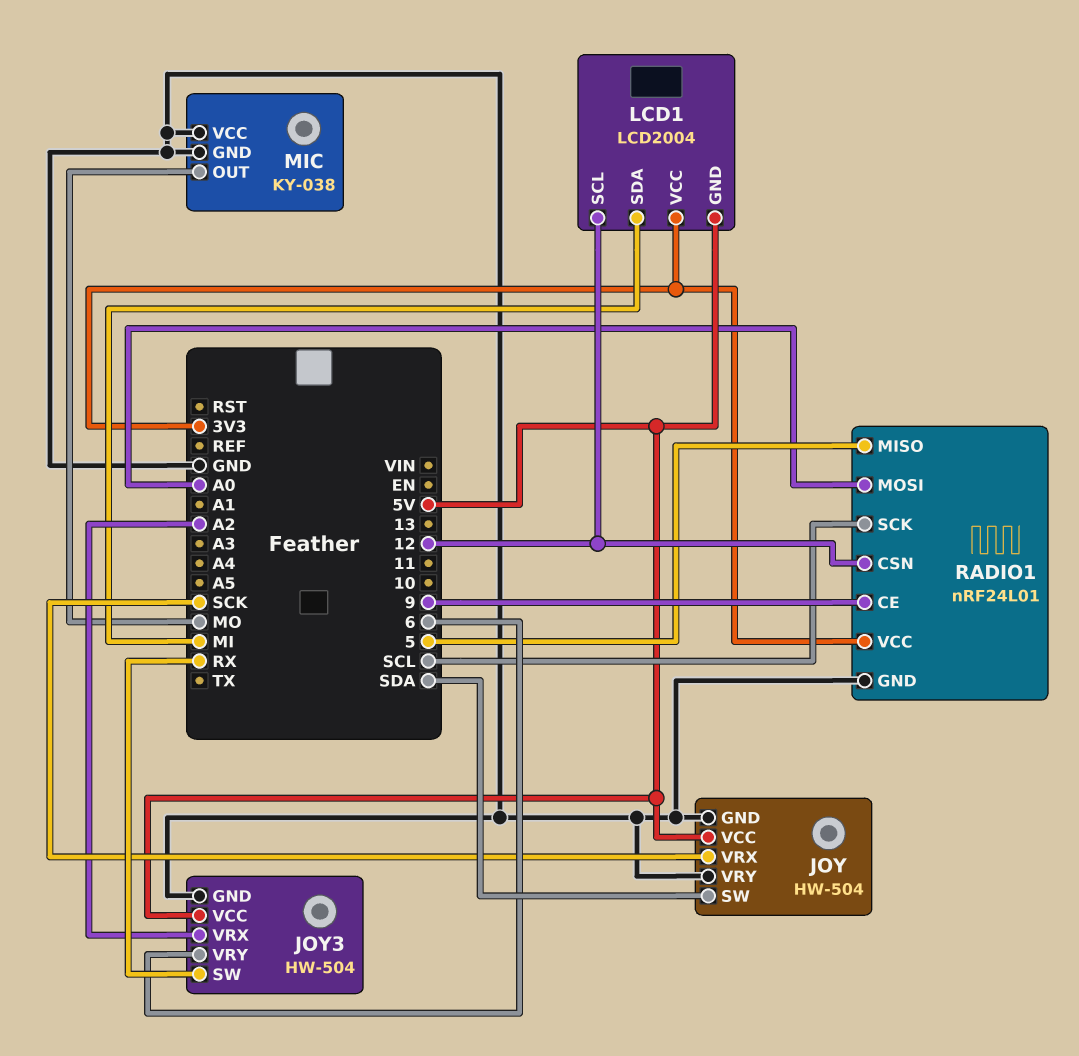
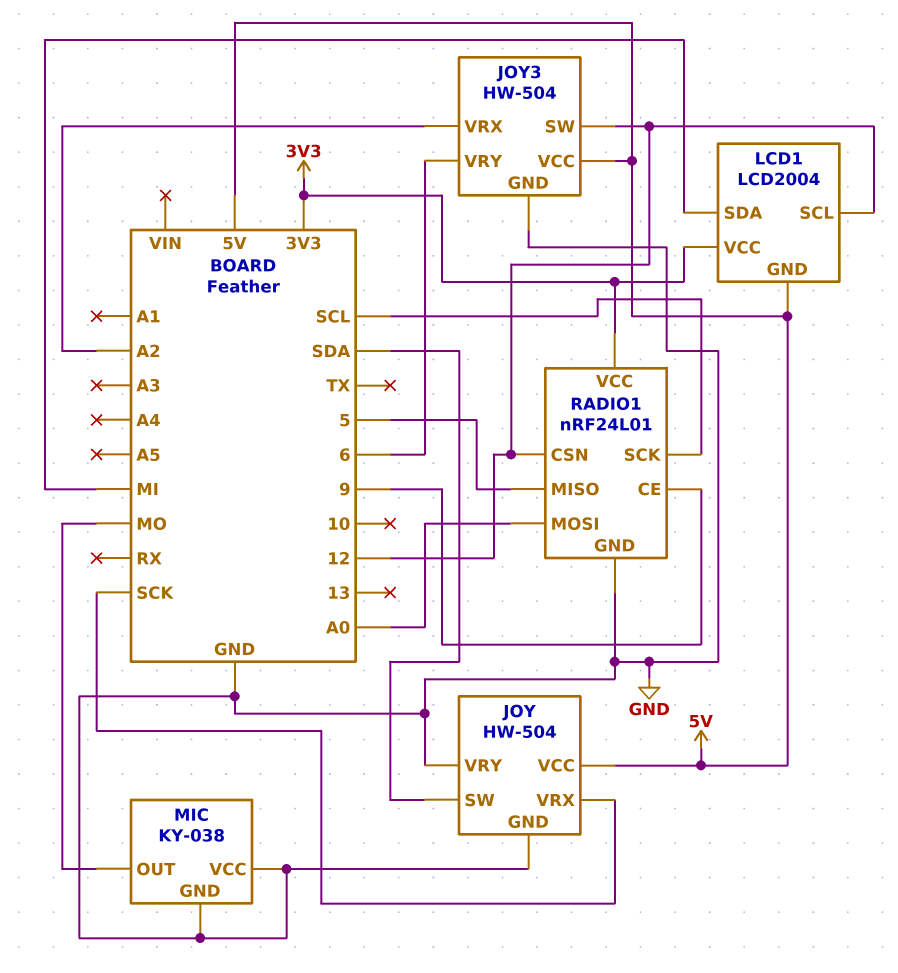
JOY3 pin SW: RX -> 12

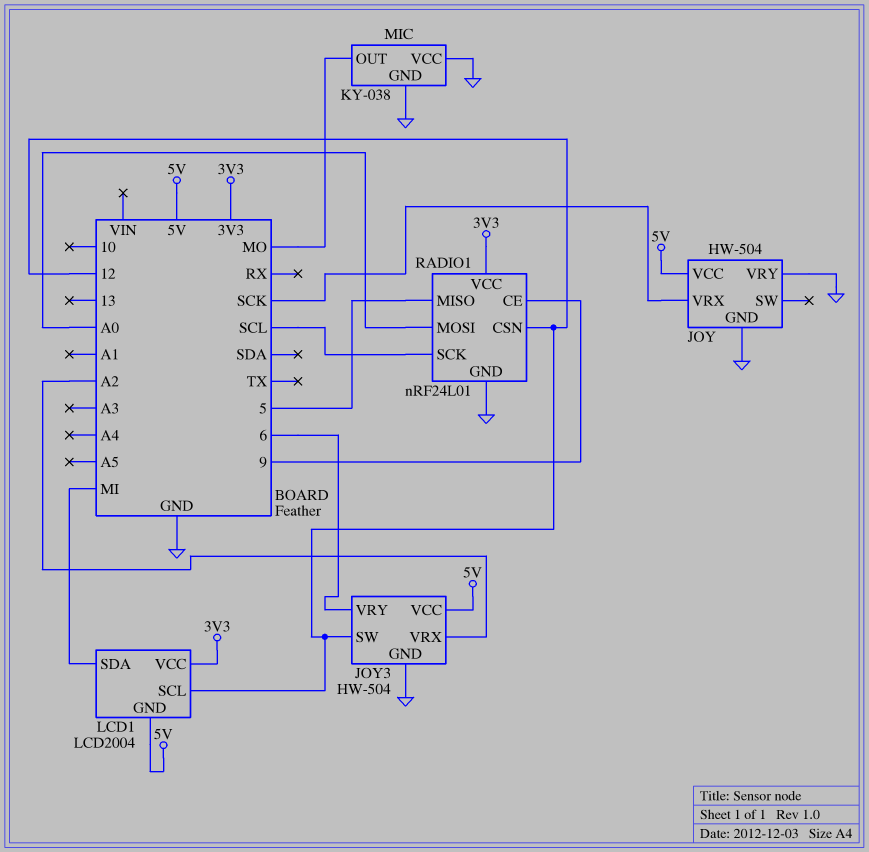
JOY pin SW: SDA -> none

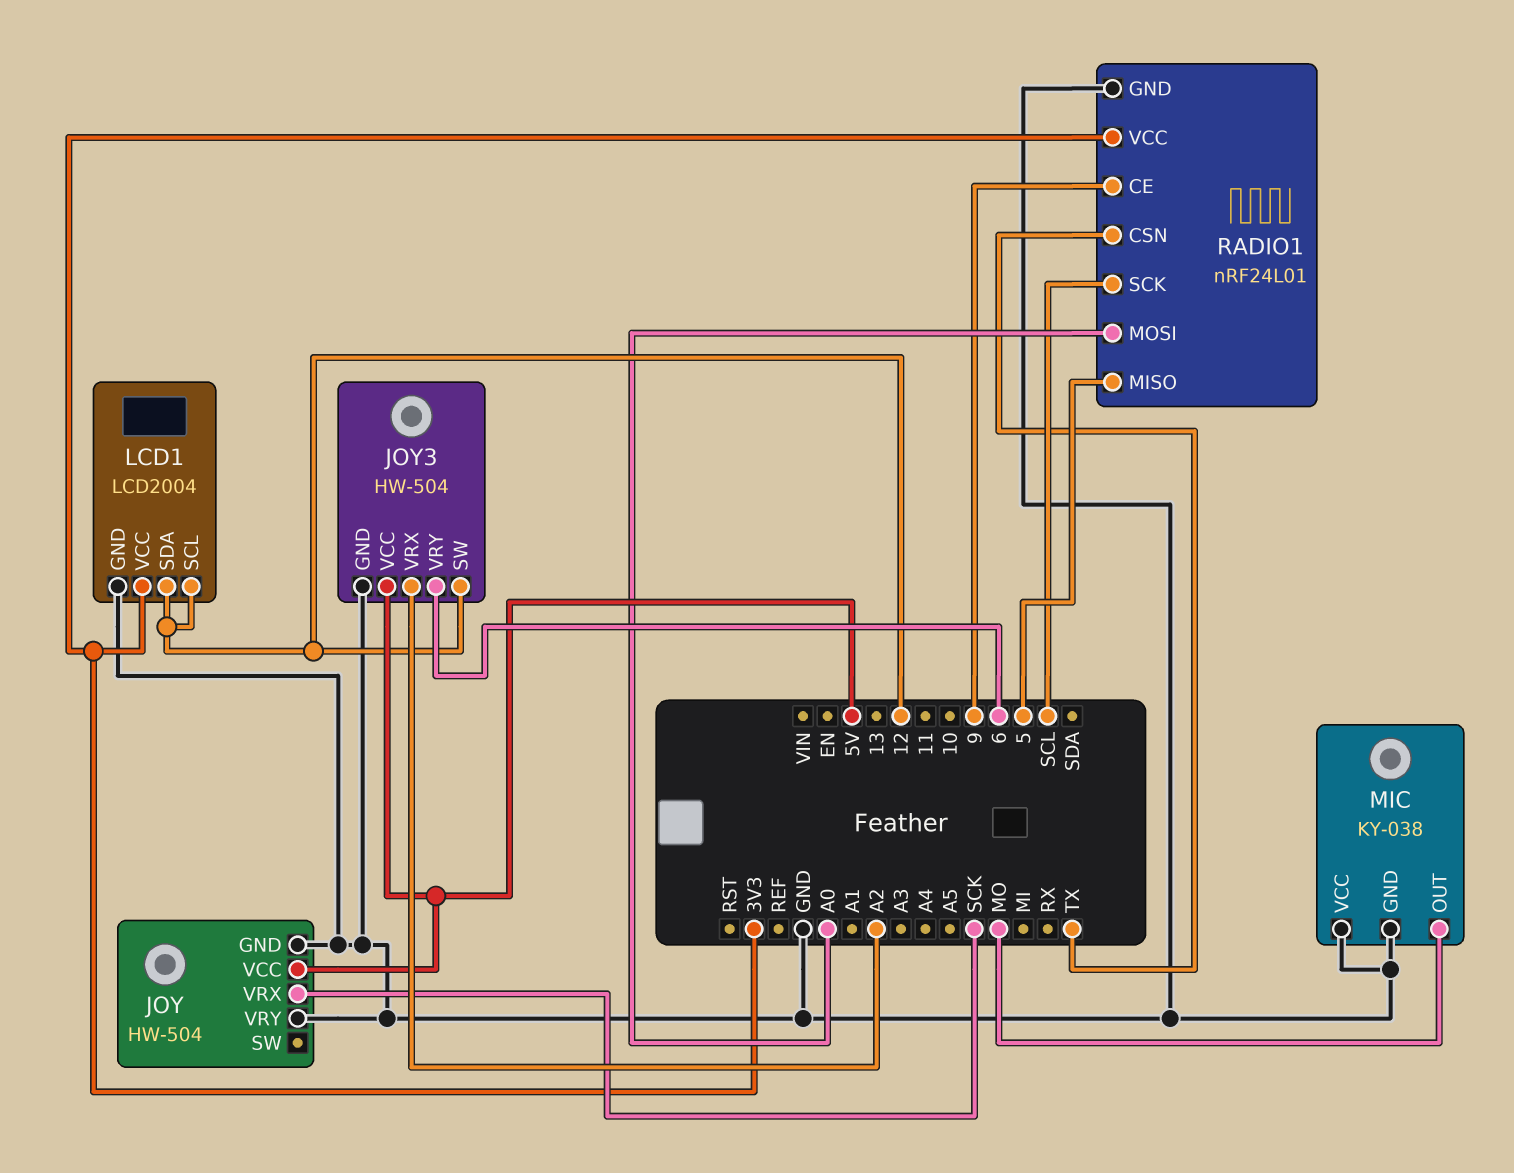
LCD1 pin GND: 5V -> GND
LCD1 pin SDA: MI -> 12
RADIO1 pin CSN: 12 -> TX

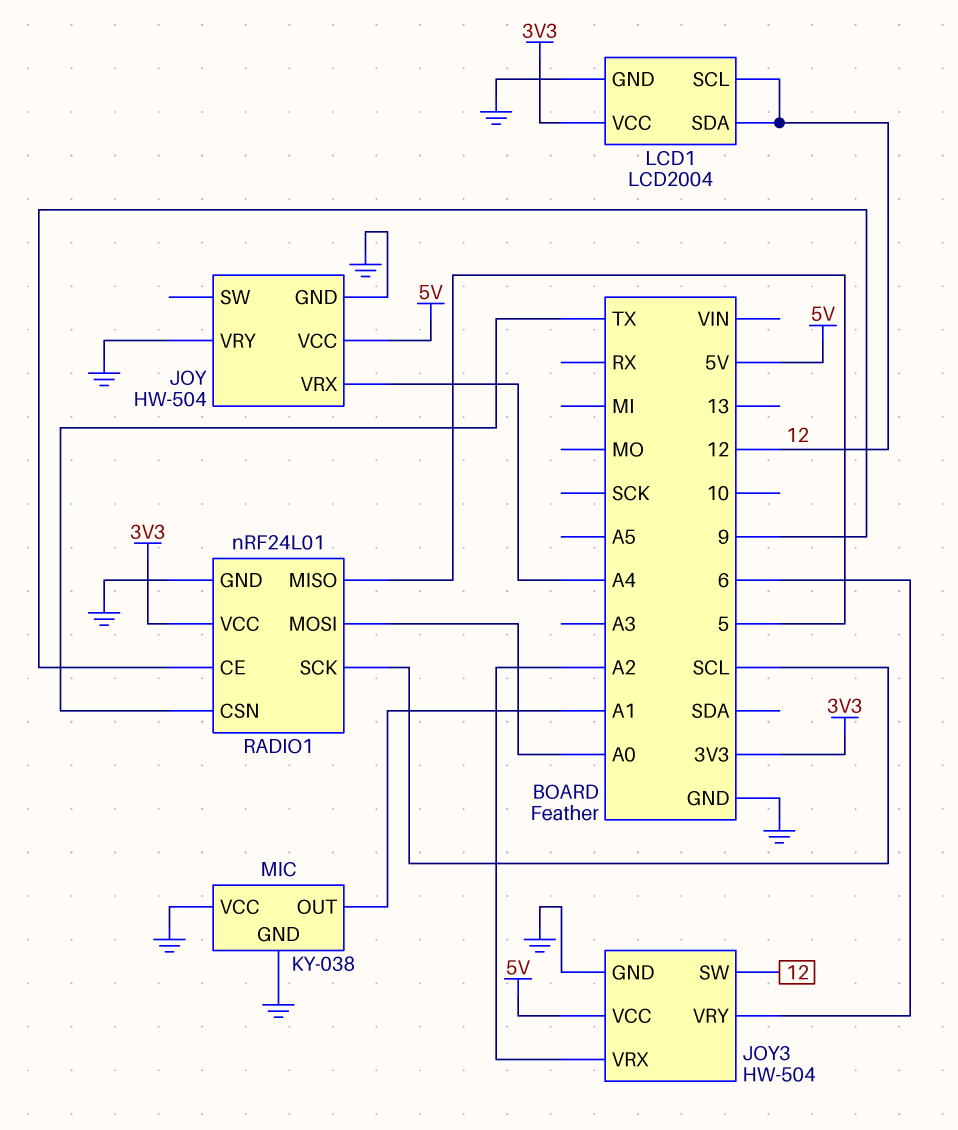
JOY pin VRX: SCK -> A4
MIC pin OUT: MO -> A1

